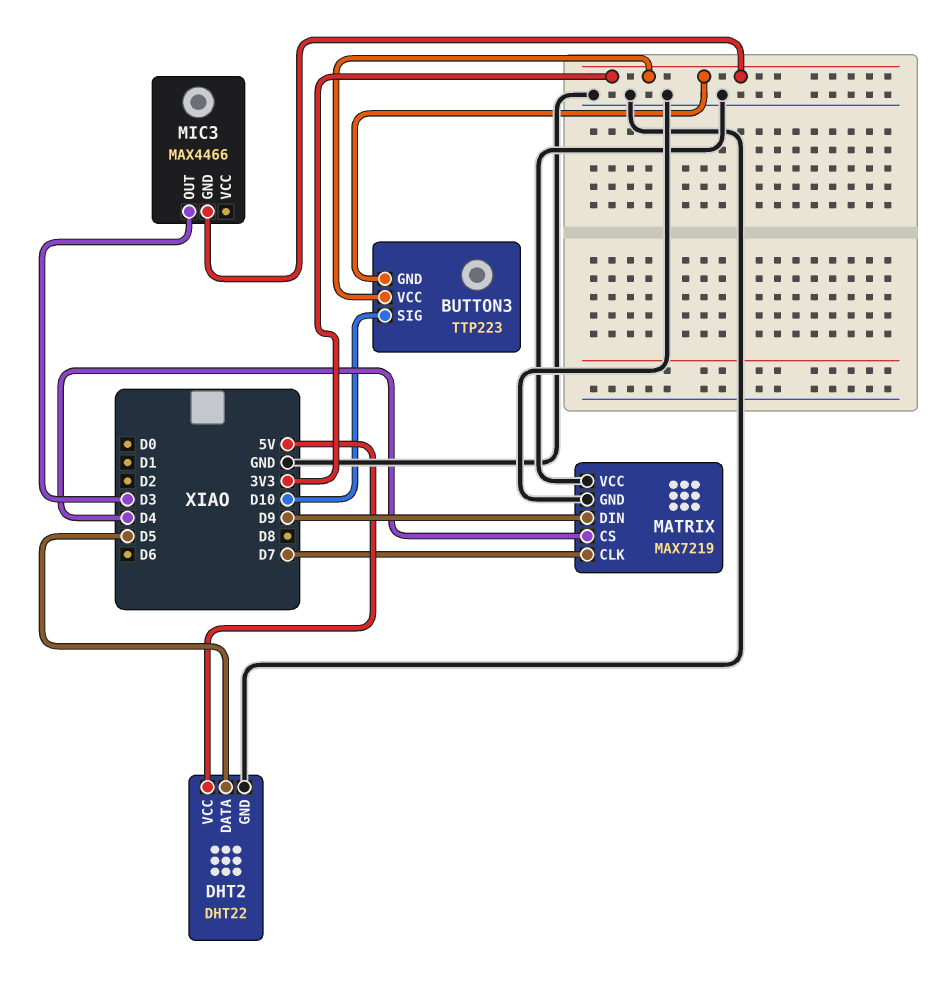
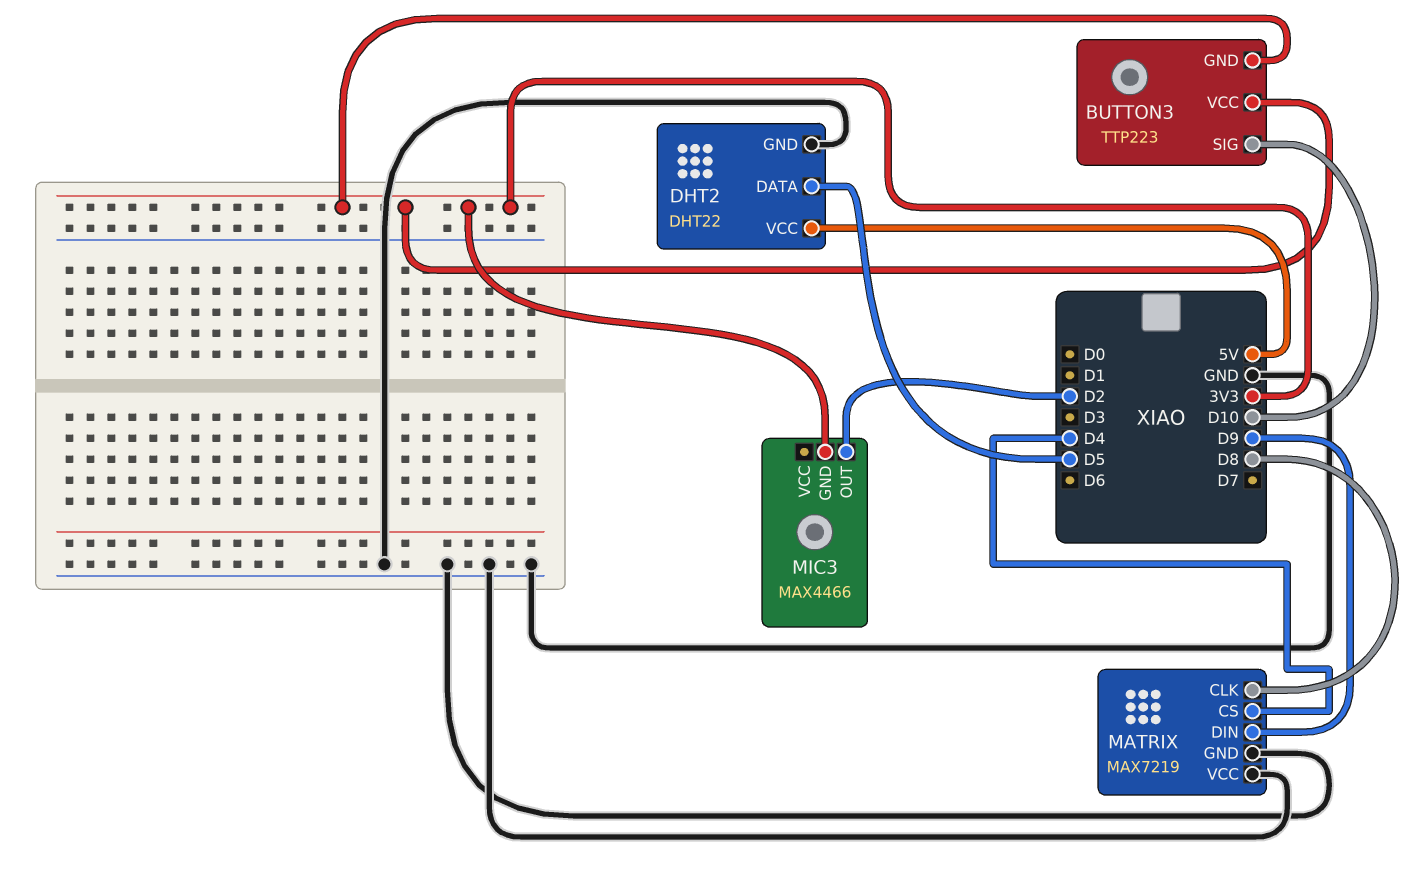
MATRIX pin CLK: D7 -> D8
MIC3 pin OUT: D3 -> D2

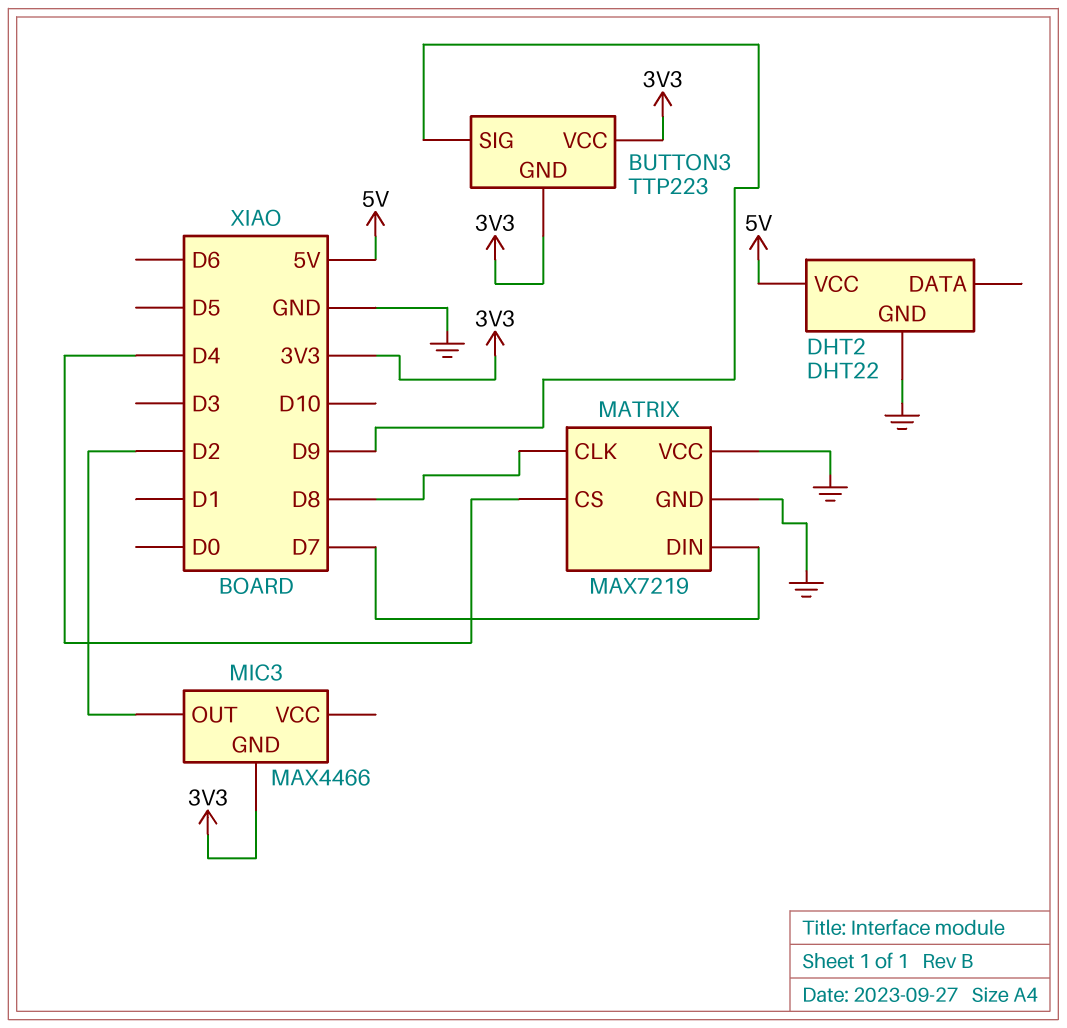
BUTTON3 pin SIG: D10 -> D9
DHT2 pin DATA: D5 -> none
MATRIX pin DIN: D9 -> D7

